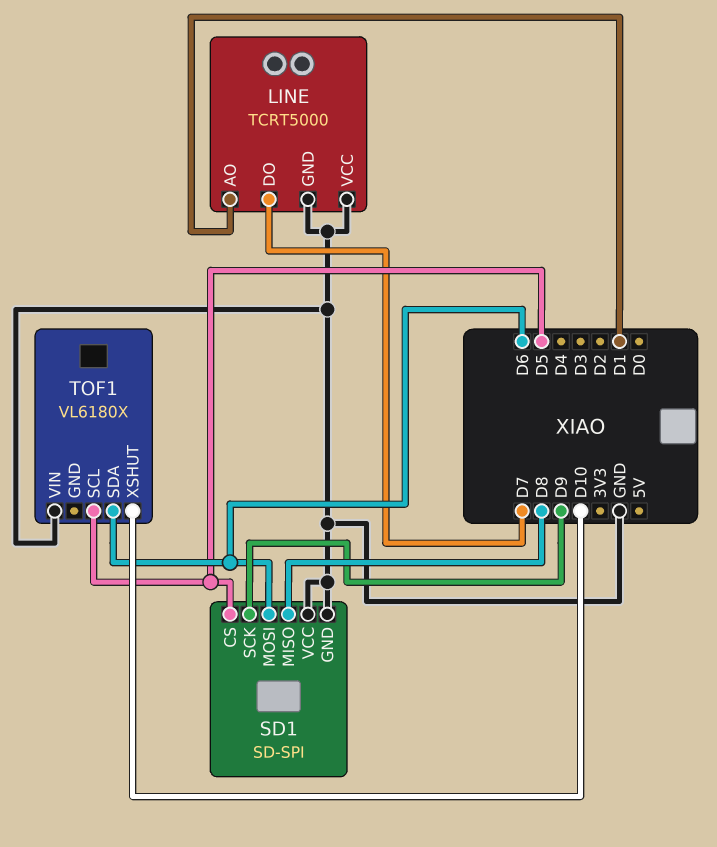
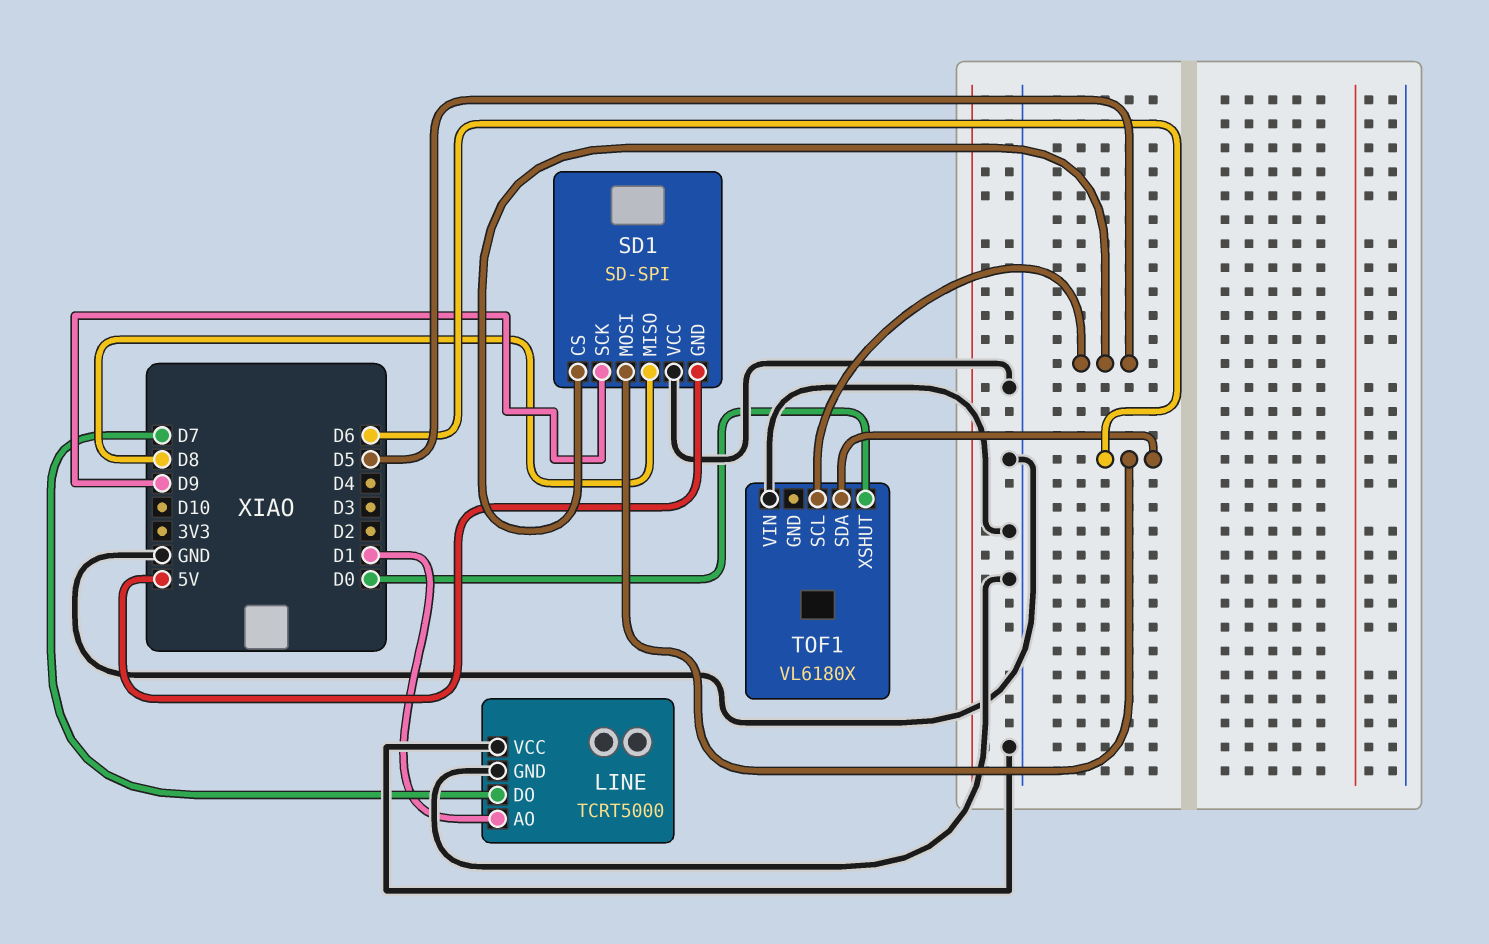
SD1 pin GND: GND -> 5V
TOF1 pin XSHUT: D10 -> D0

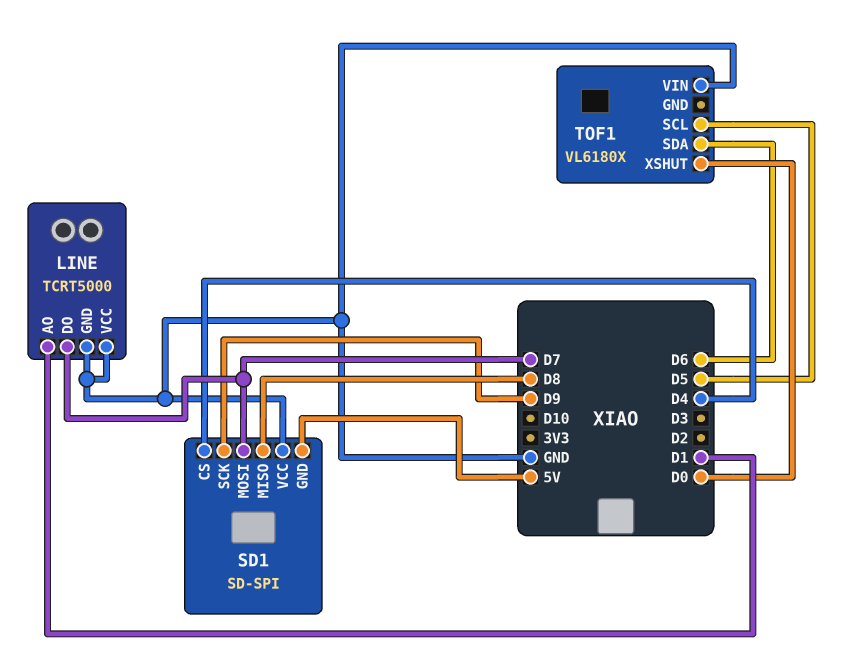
SD1 pin CS: D5 -> D4
SD1 pin MOSI: D6 -> D7

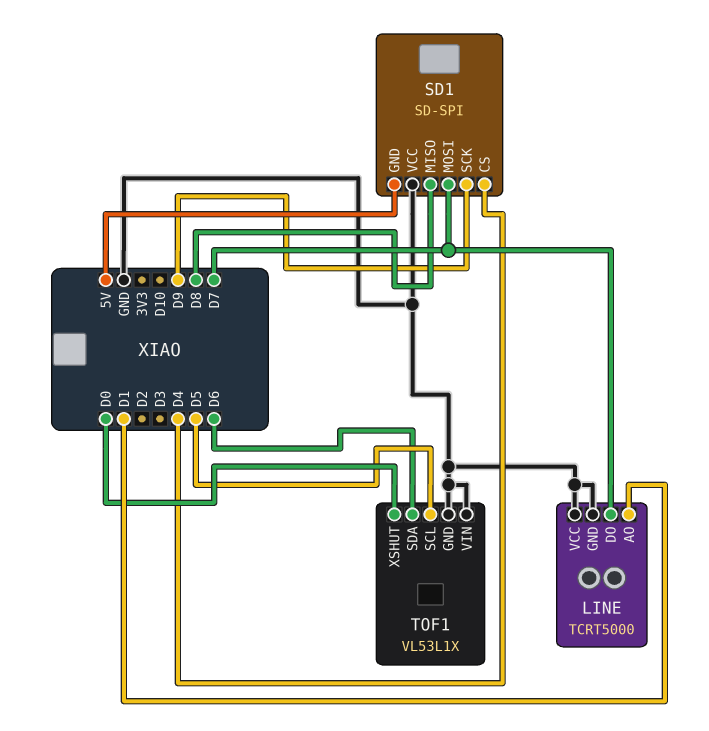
TOF1: VL6180X -> VL53L1X
TOF1 pin GND: none -> GND

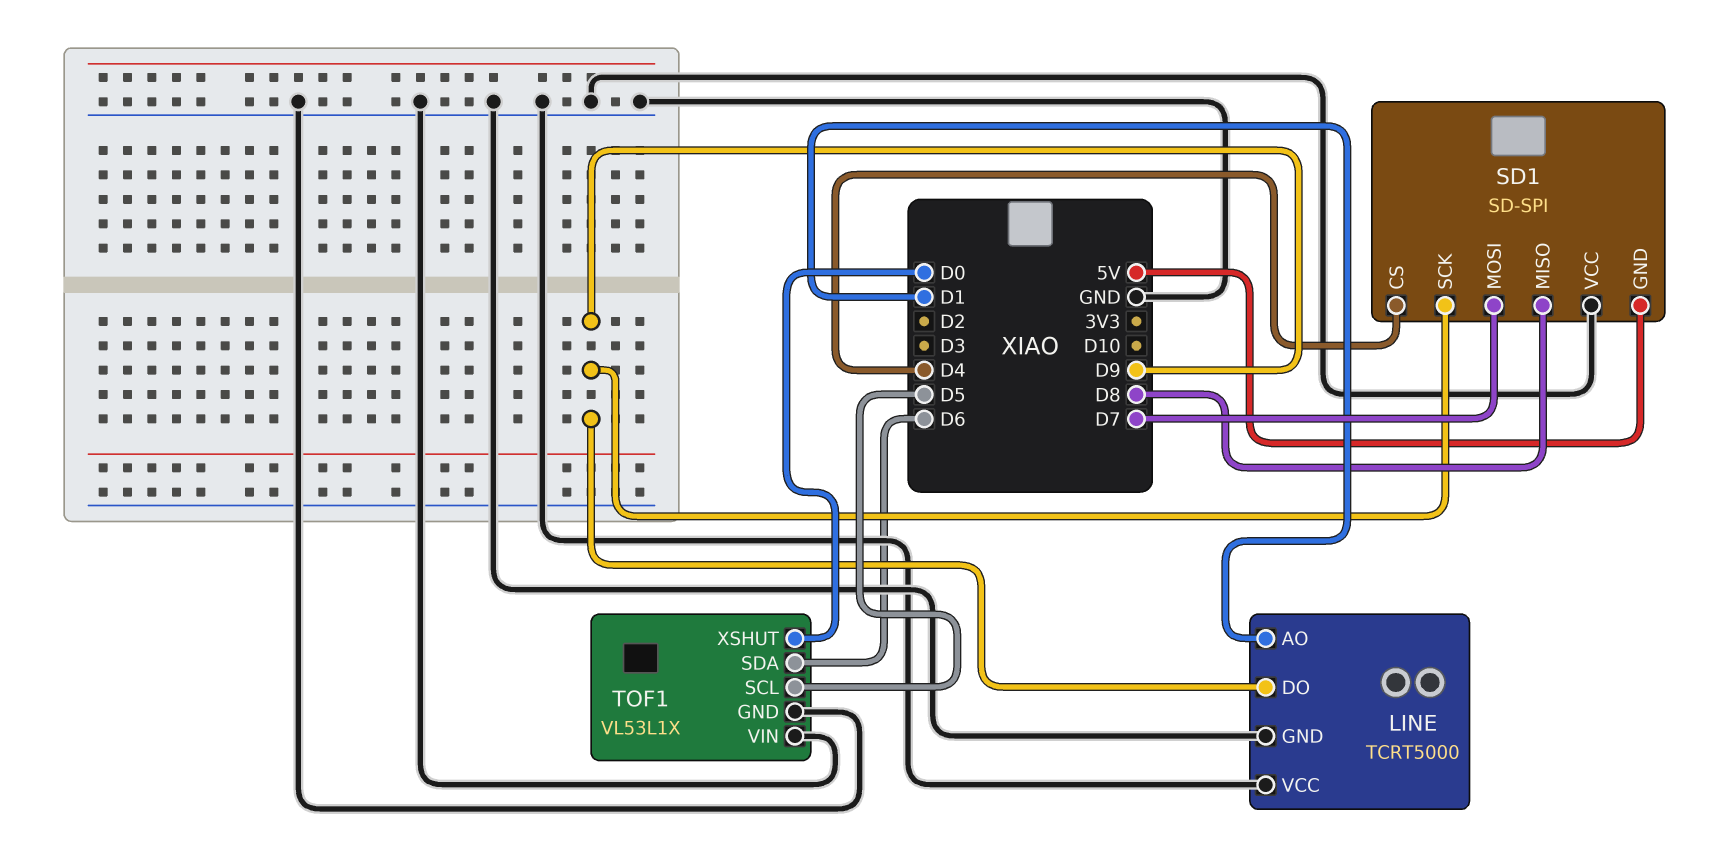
LINE pin DO: D7 -> D9

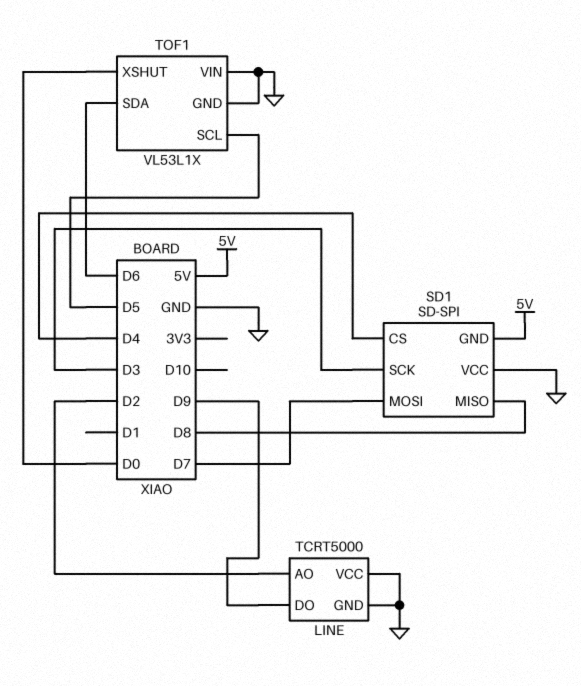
LINE pin AO: D1 -> D2
SD1 pin SCK: D9 -> D3

